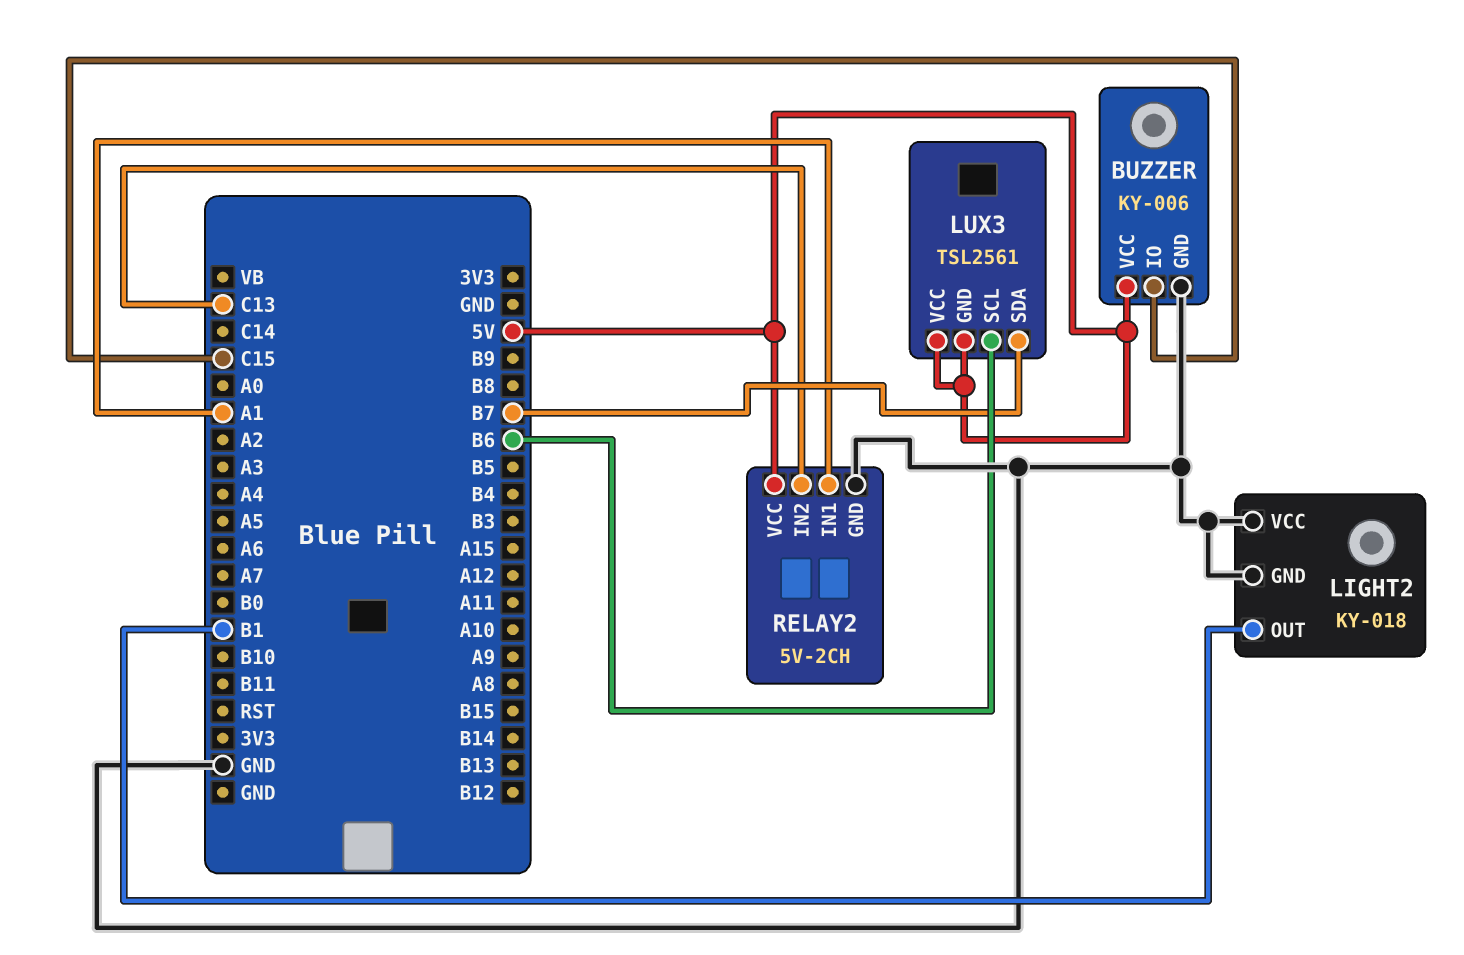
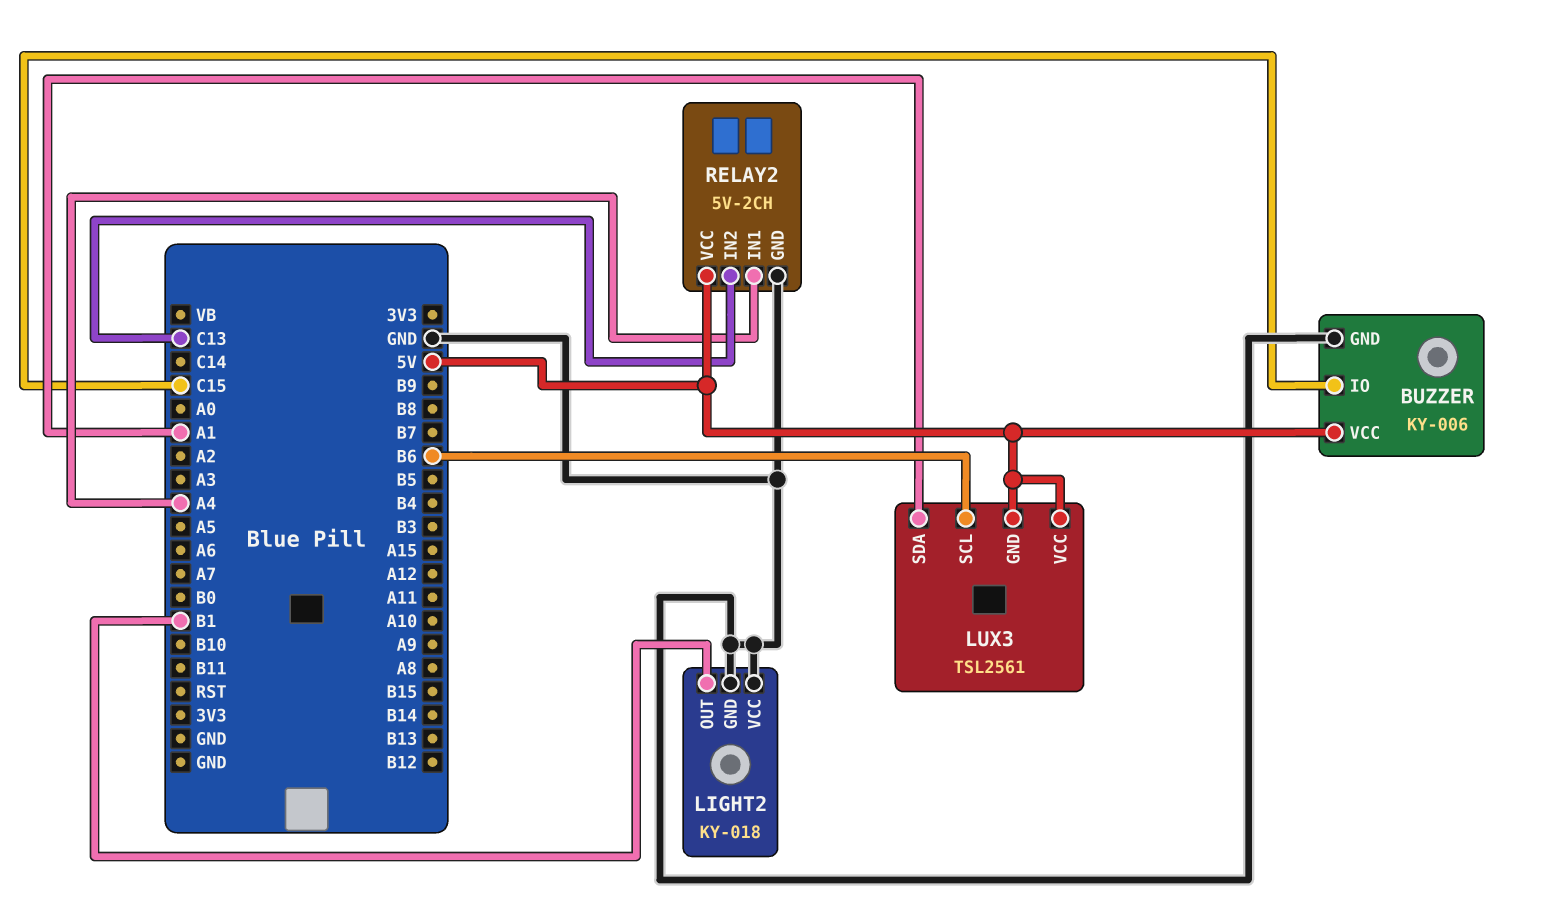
LUX3 pin SDA: B7 -> A1
RELAY2 pin IN1: A1 -> A4

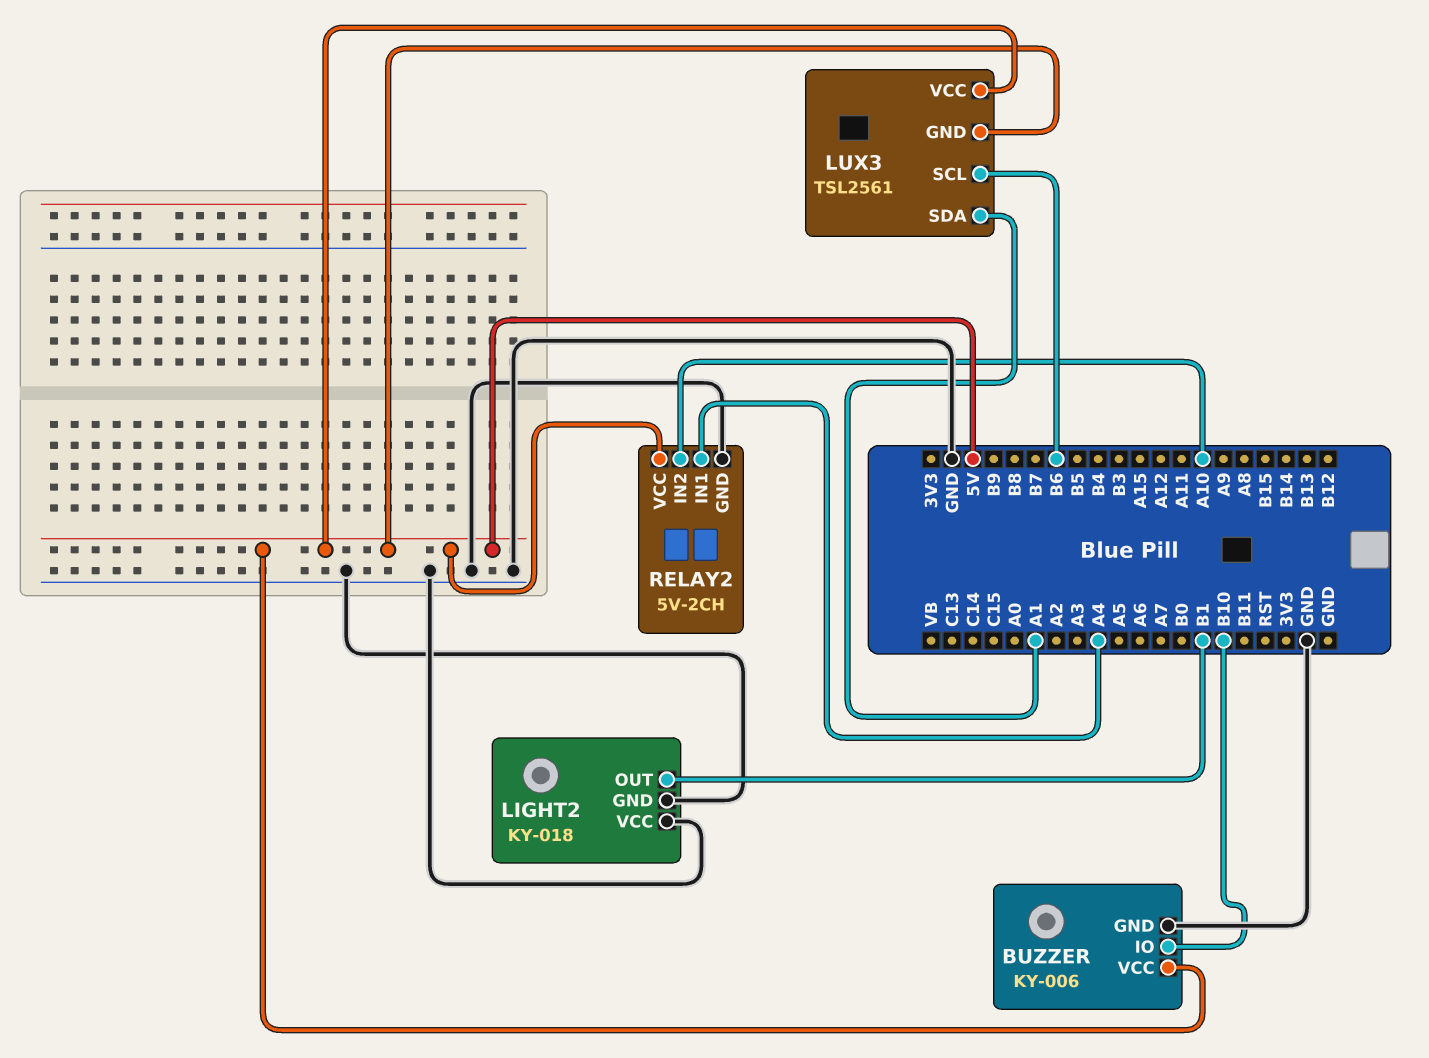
BUZZER pin IO: C15 -> B10
RELAY2 pin IN2: C13 -> A10

